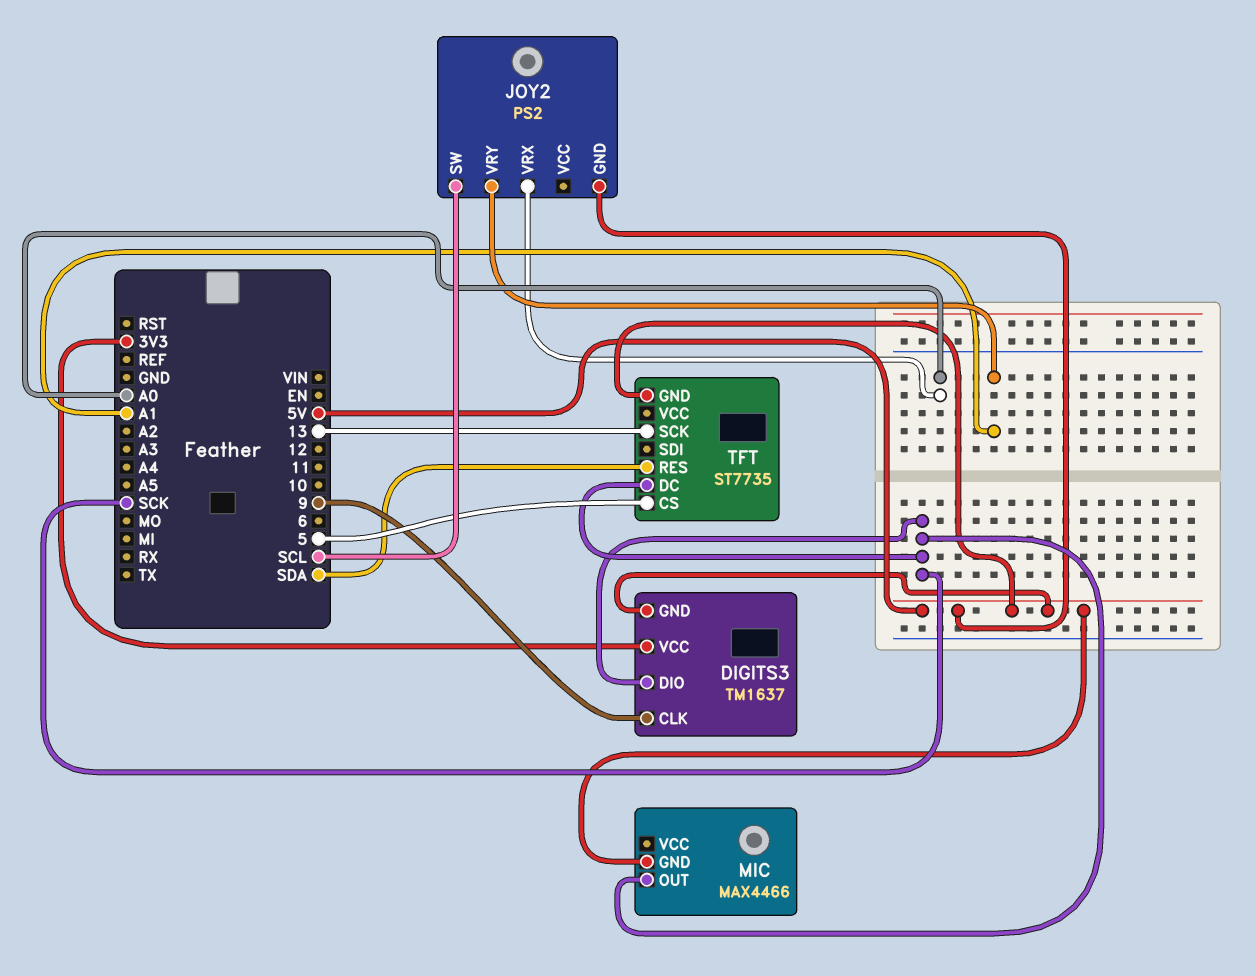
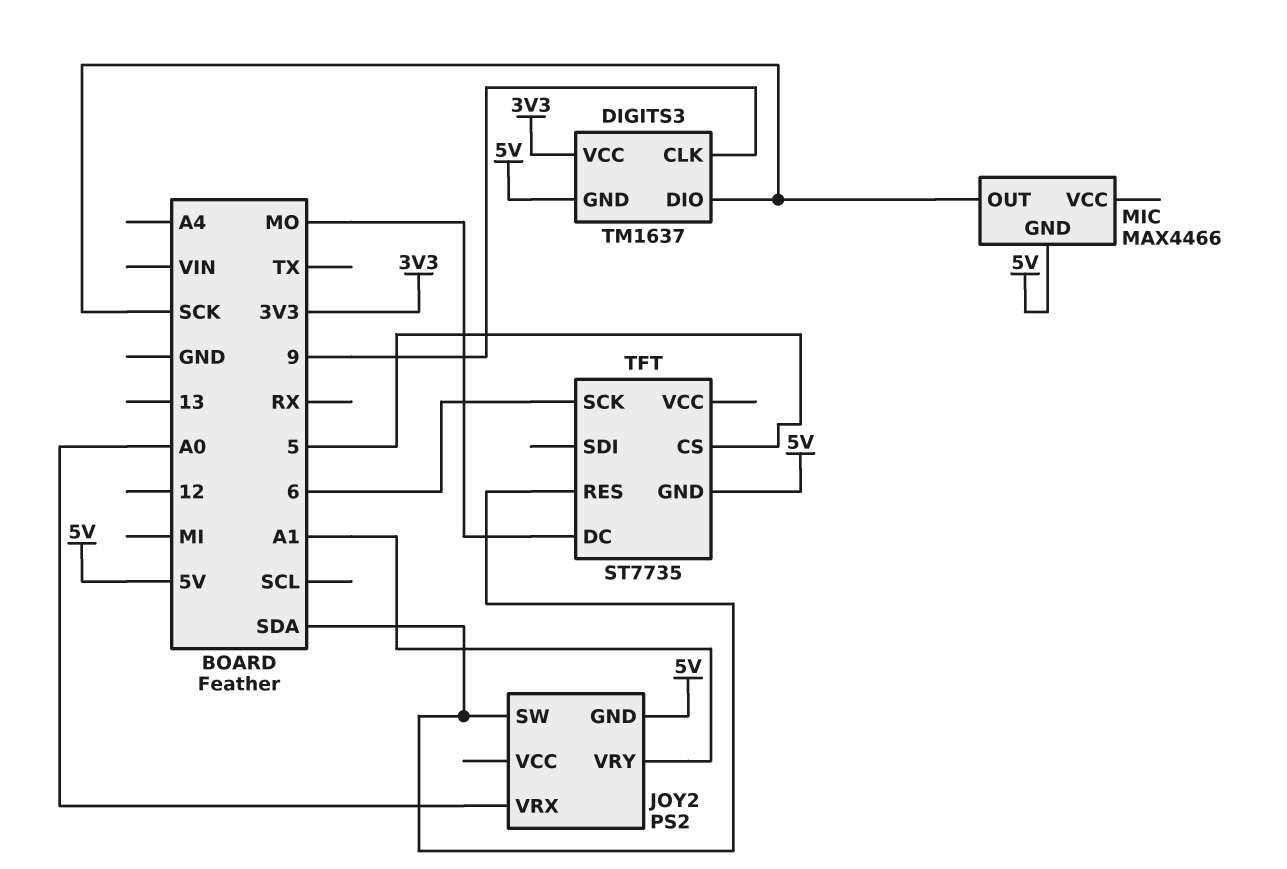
JOY2 pin SW: SCL -> SDA
TFT pin DC: SCK -> MO
TFT pin SCK: 13 -> 6

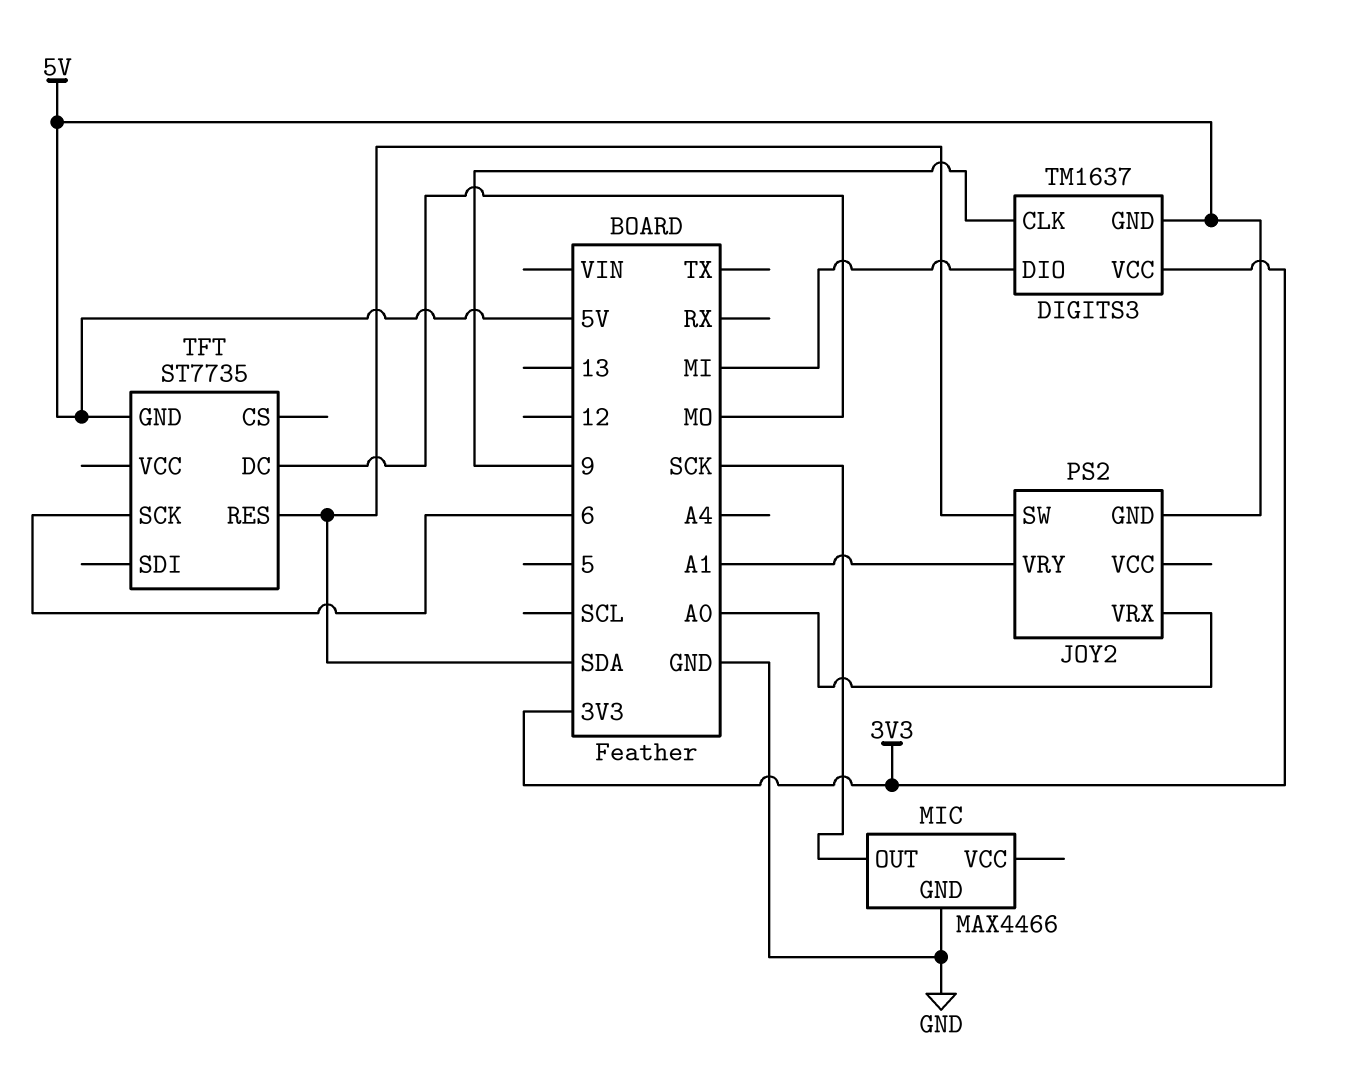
DIGITS3 pin DIO: SCK -> MI
MIC pin GND: 5V -> GND
TFT pin CS: 5 -> none

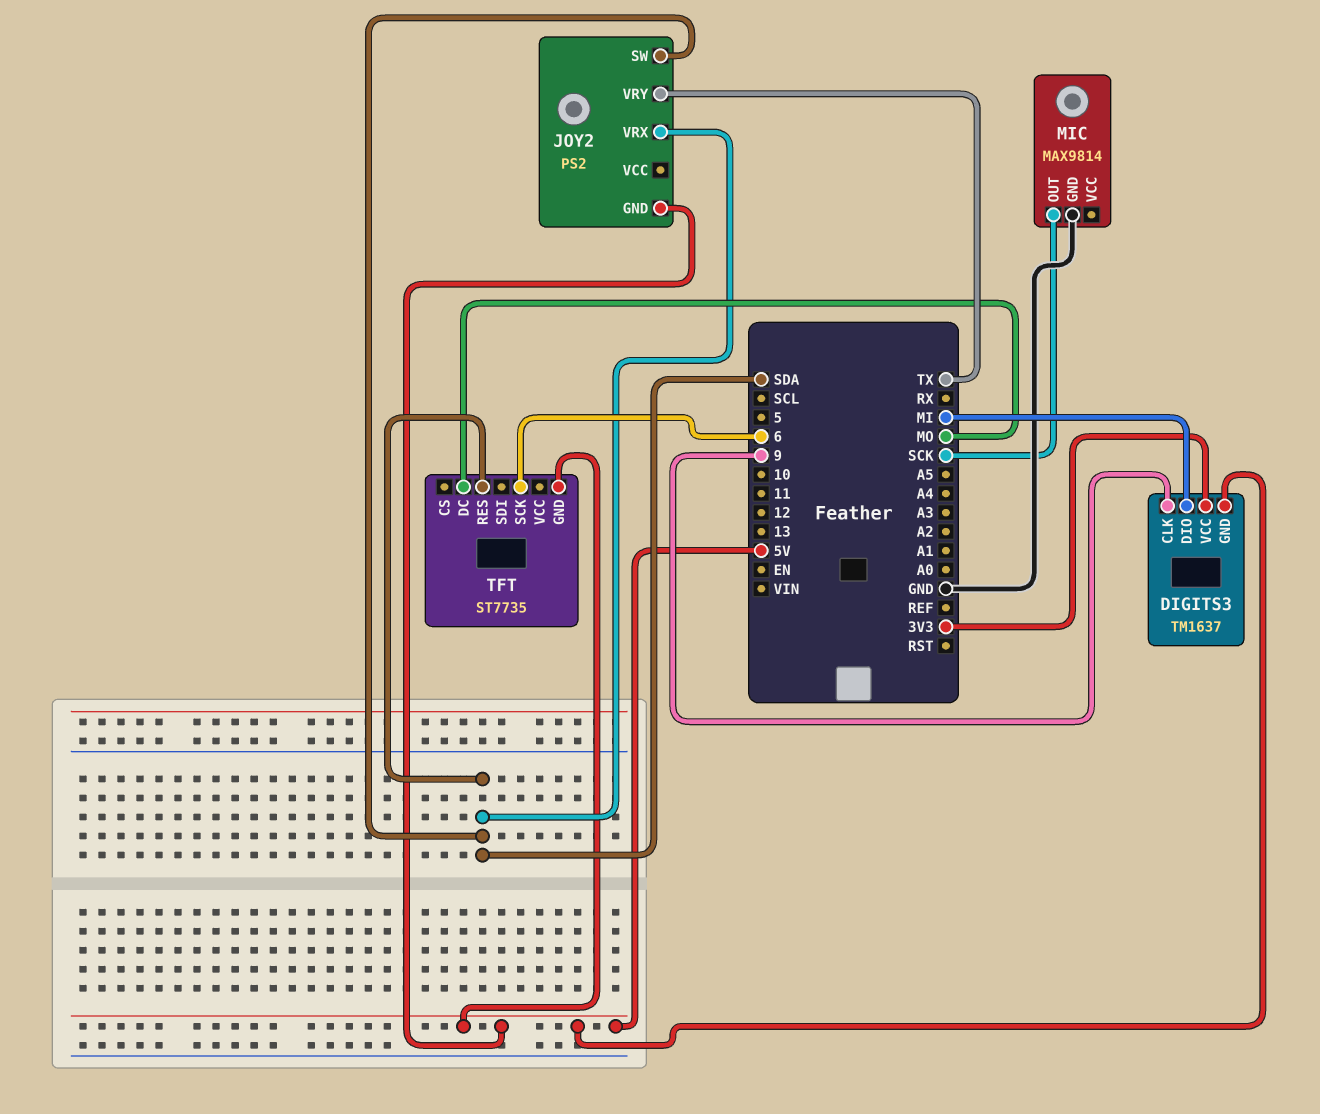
JOY2 pin VRX: A0 -> SDA
JOY2 pin VRY: A1 -> TX
MIC: MAX4466 -> MAX9814

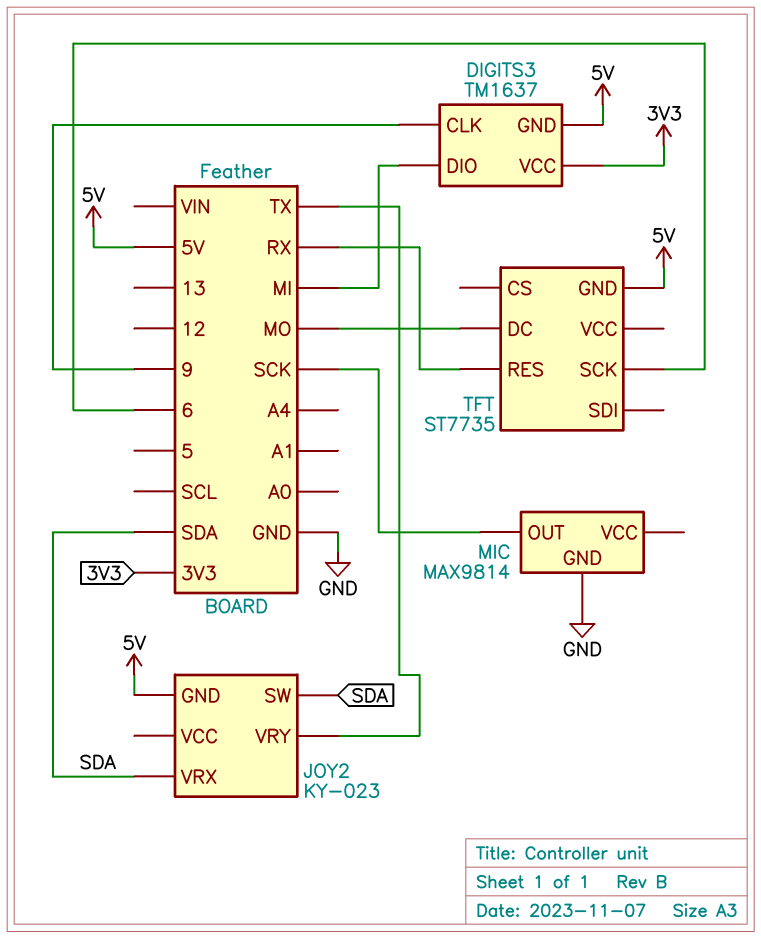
JOY2: PS2 -> KY-023
TFT pin RES: SDA -> RX

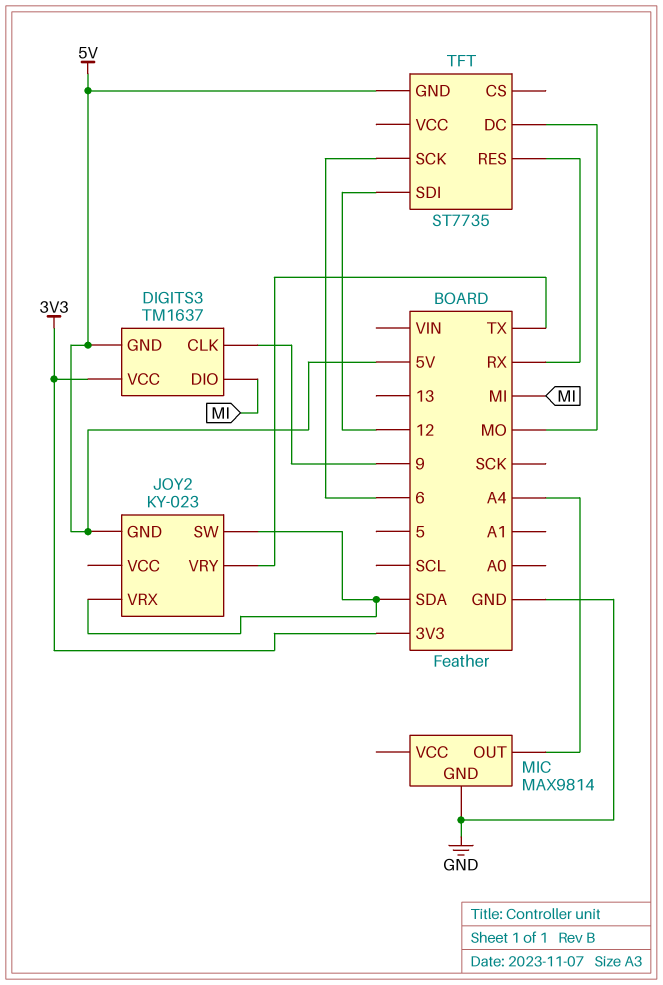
MIC pin OUT: SCK -> A4
TFT pin SDI: none -> 12

